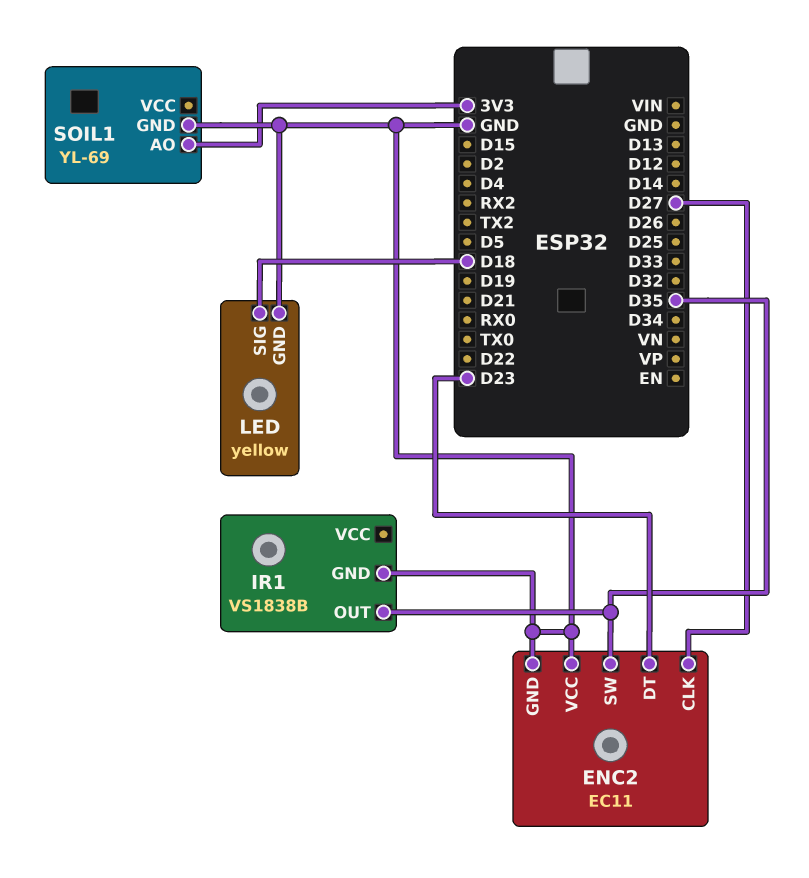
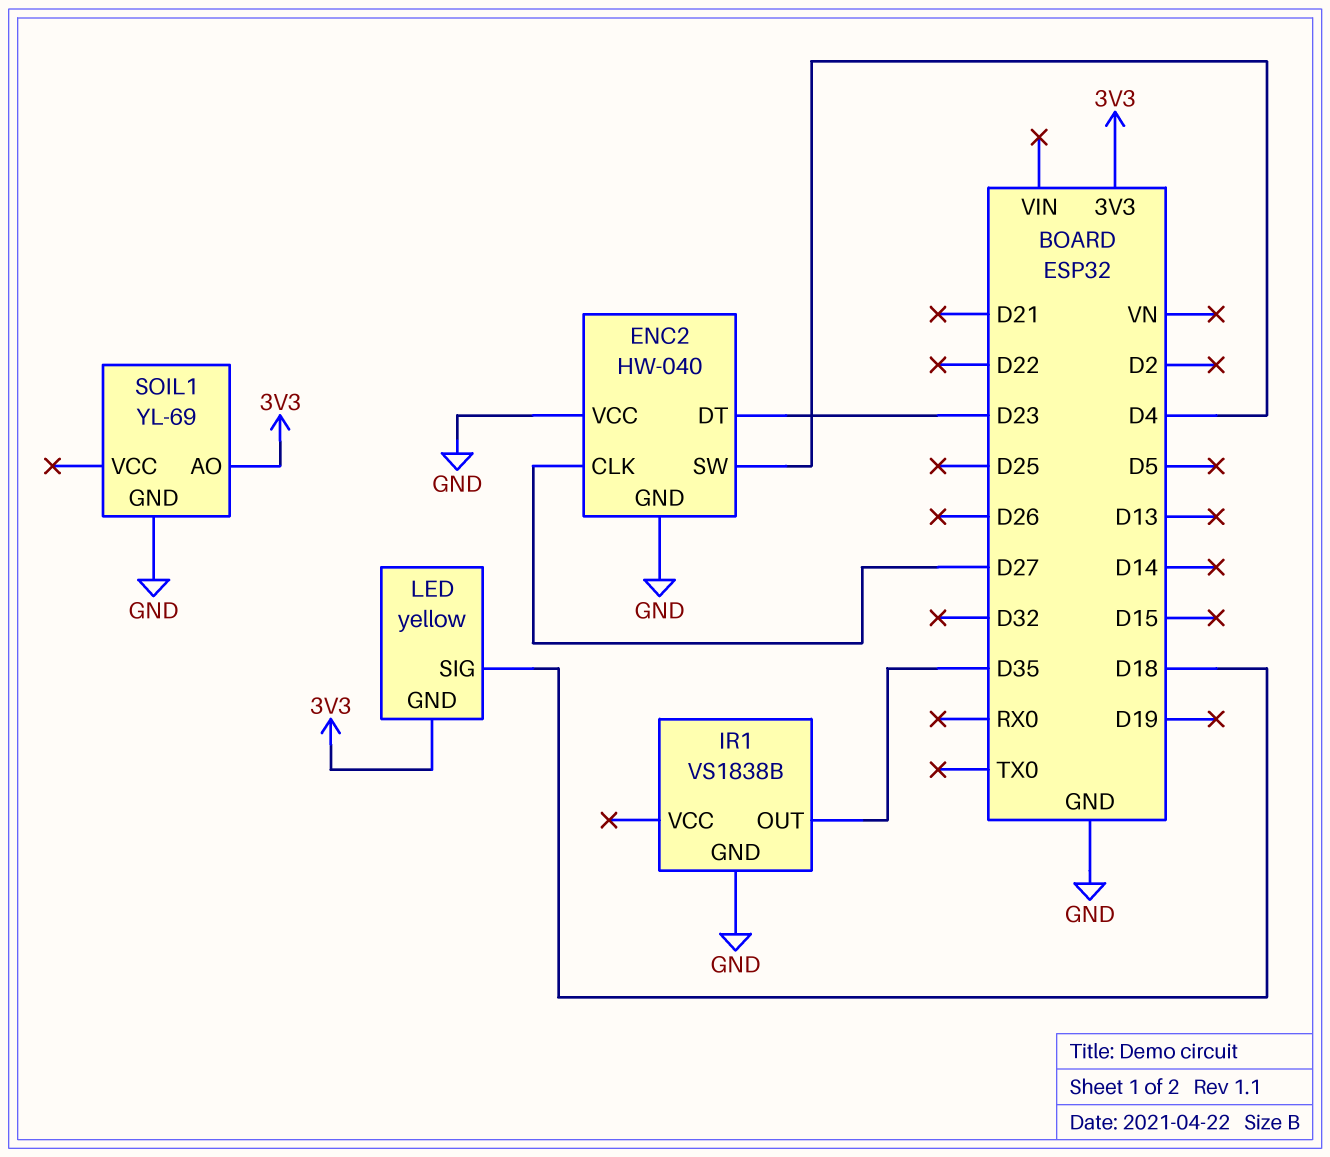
ENC2: EC11 -> HW-040
ENC2 pin SW: D35 -> D4
LED pin GND: GND -> 3V3

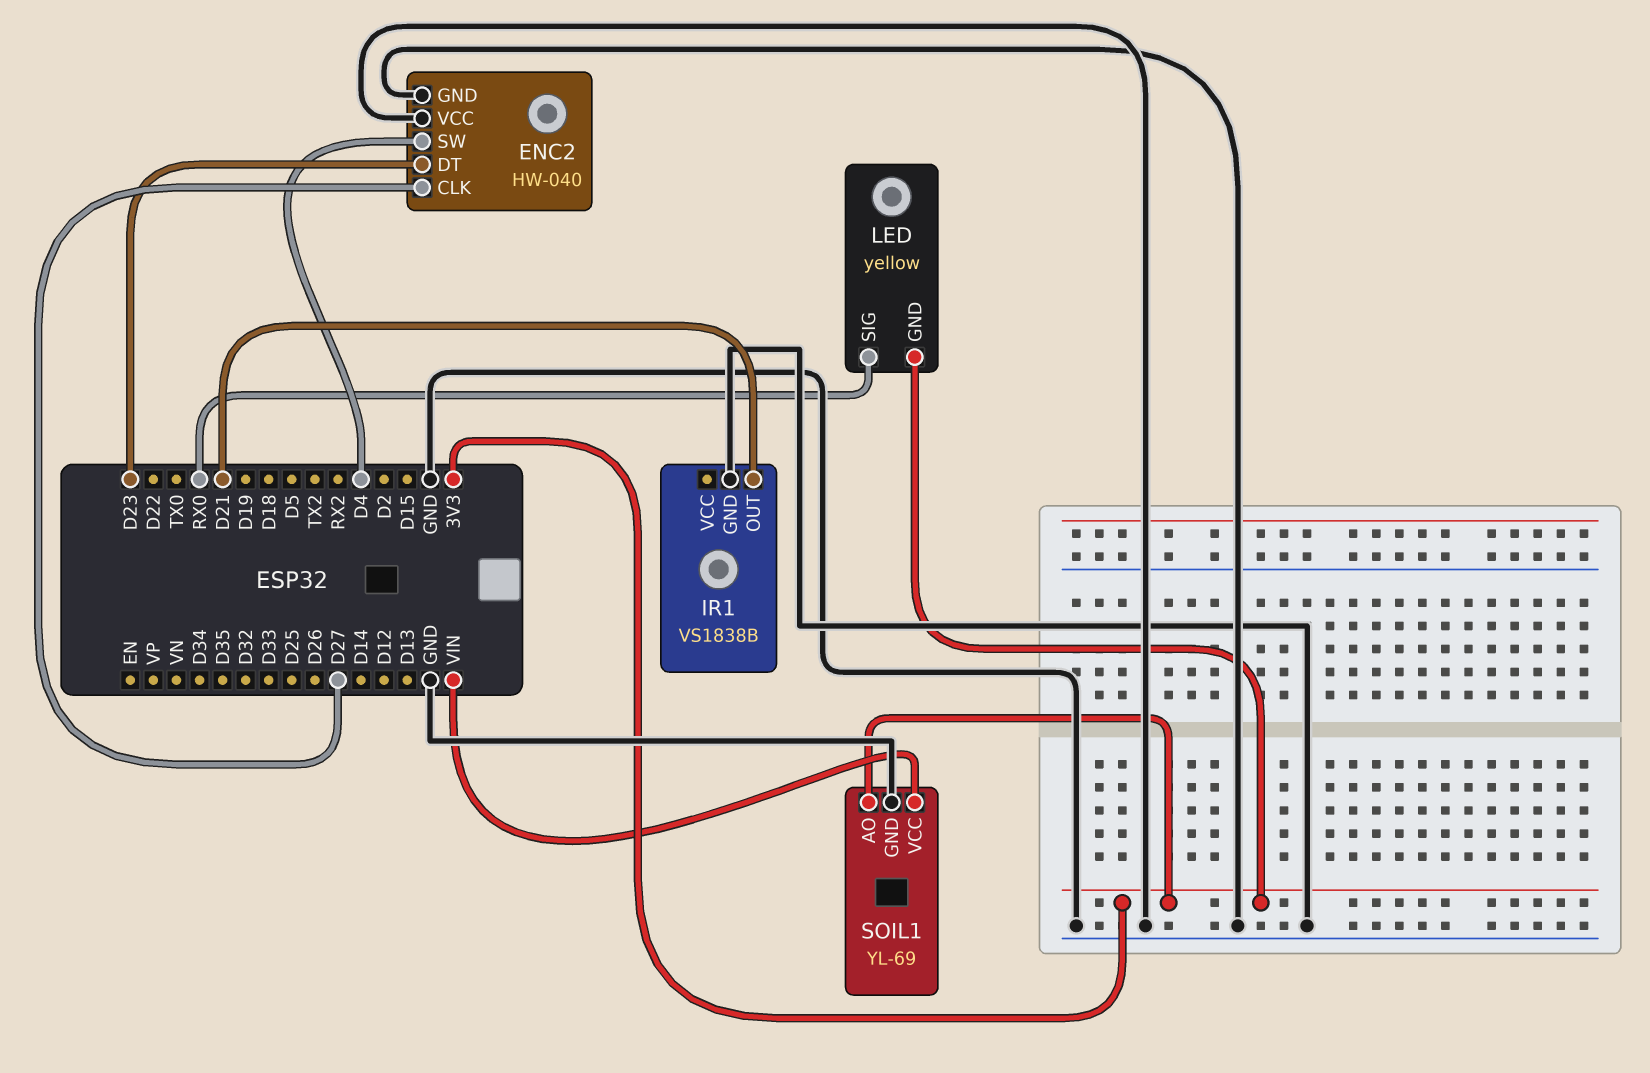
IR1 pin OUT: D35 -> D21
LED pin SIG: D18 -> RX0
SOIL1 pin VCC: none -> VIN

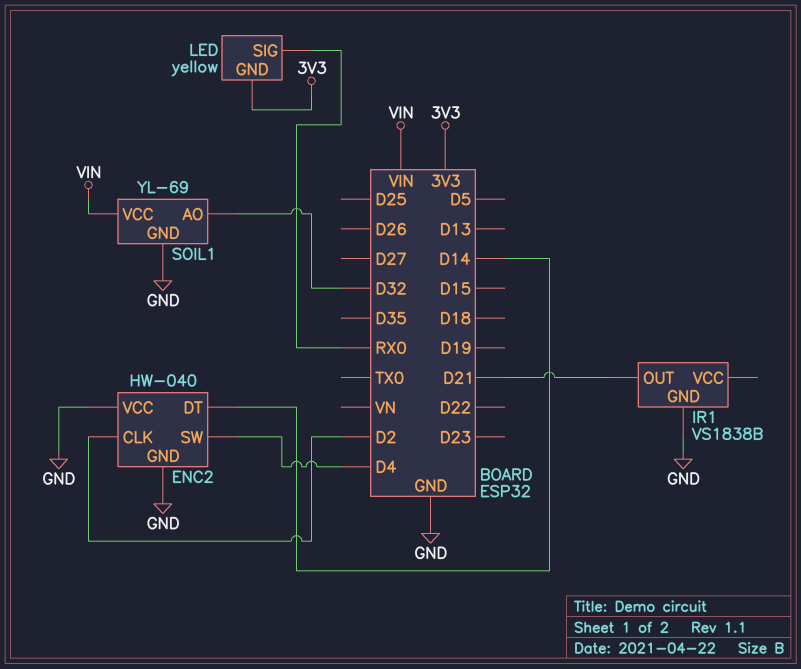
ENC2 pin CLK: D27 -> D2
ENC2 pin DT: D23 -> D14
SOIL1 pin AO: 3V3 -> D32

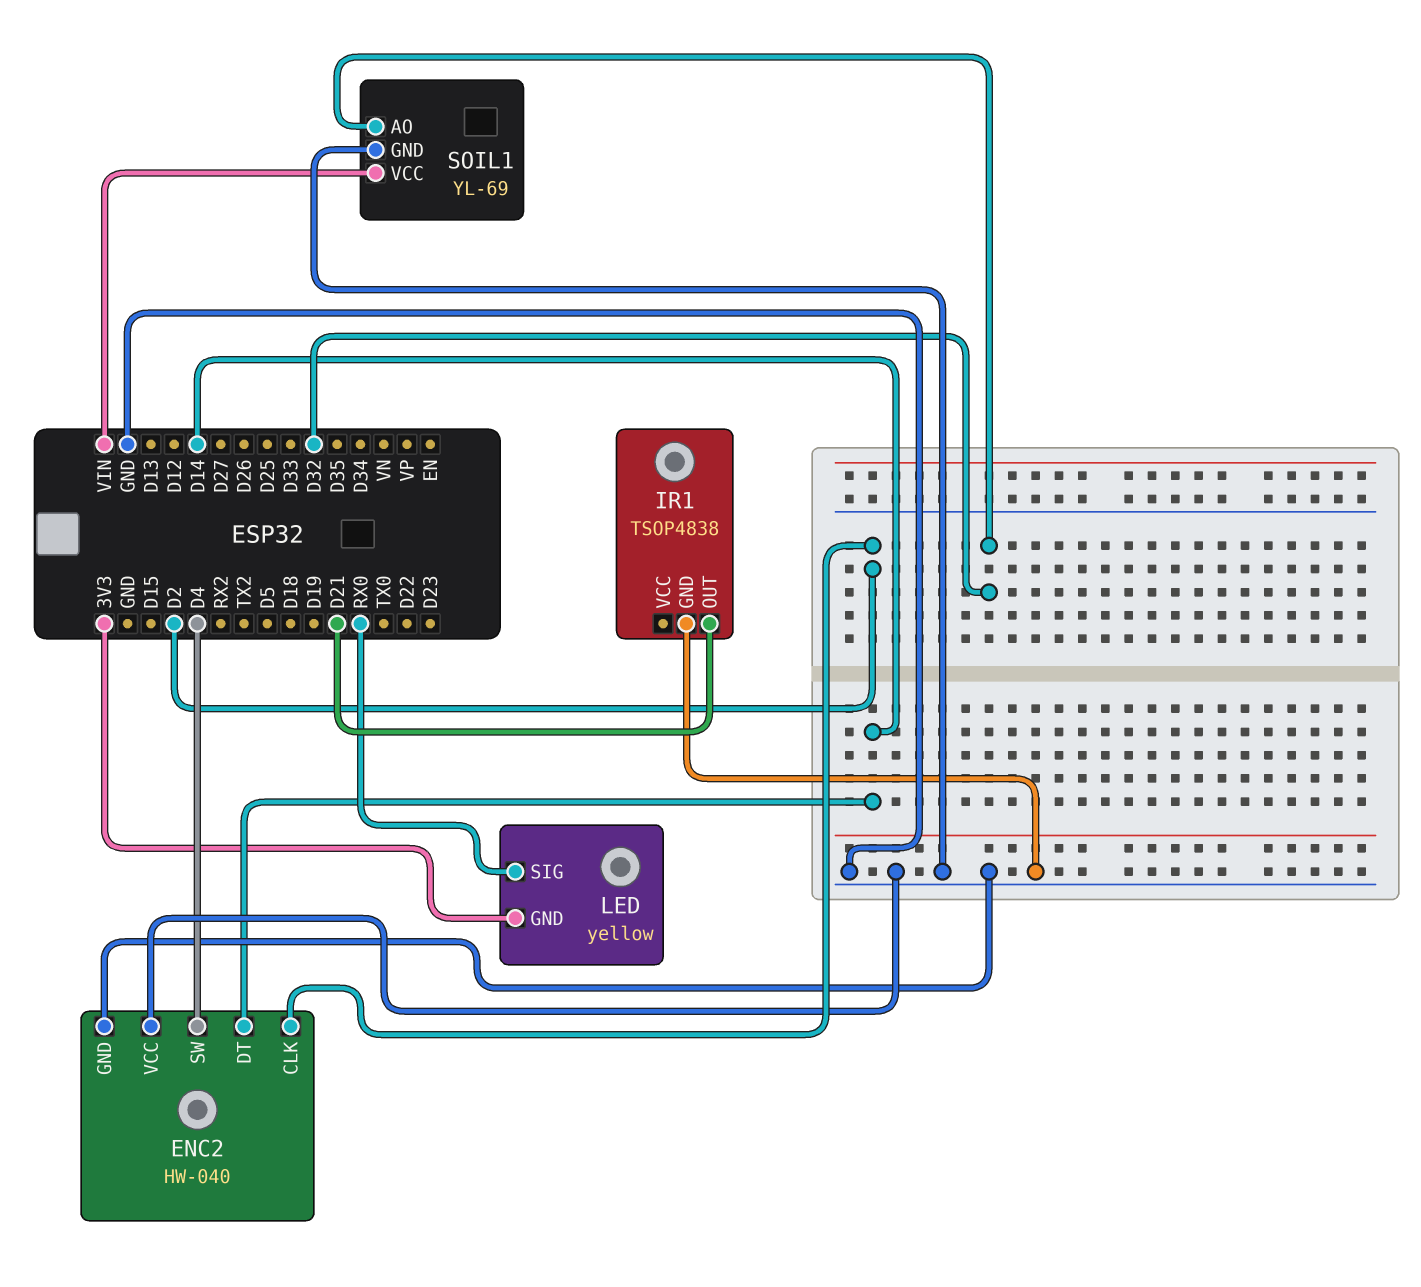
IR1: VS1838B -> TSOP4838

